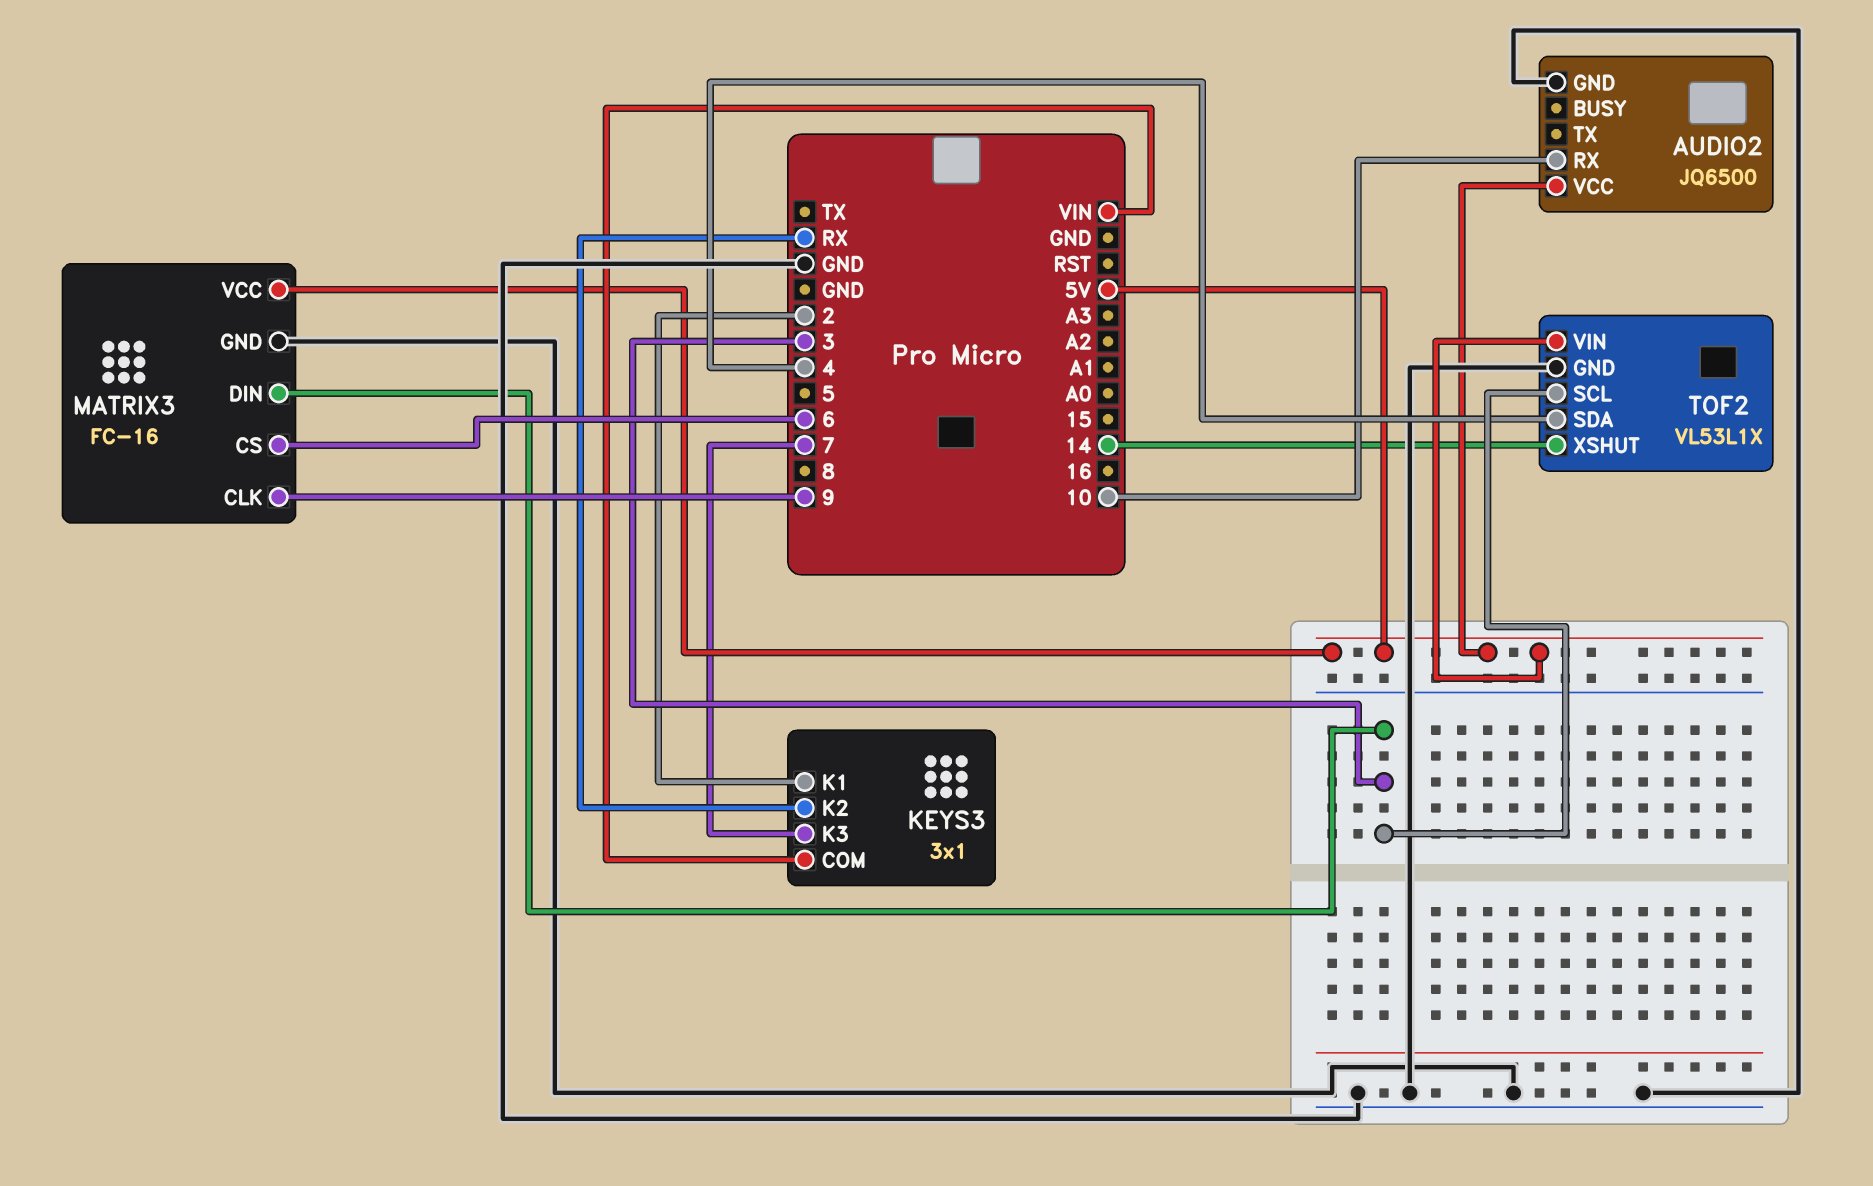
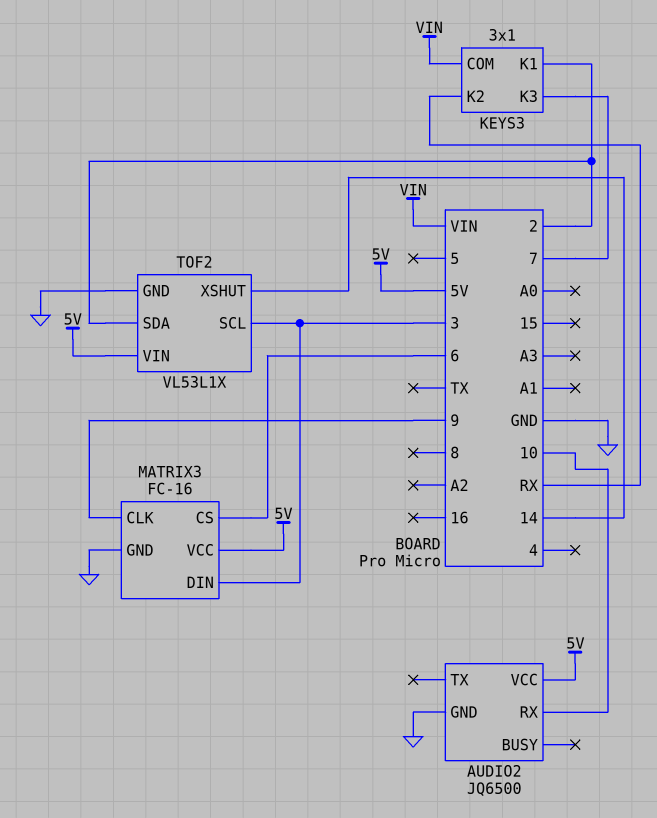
TOF2 pin SDA: 4 -> 2

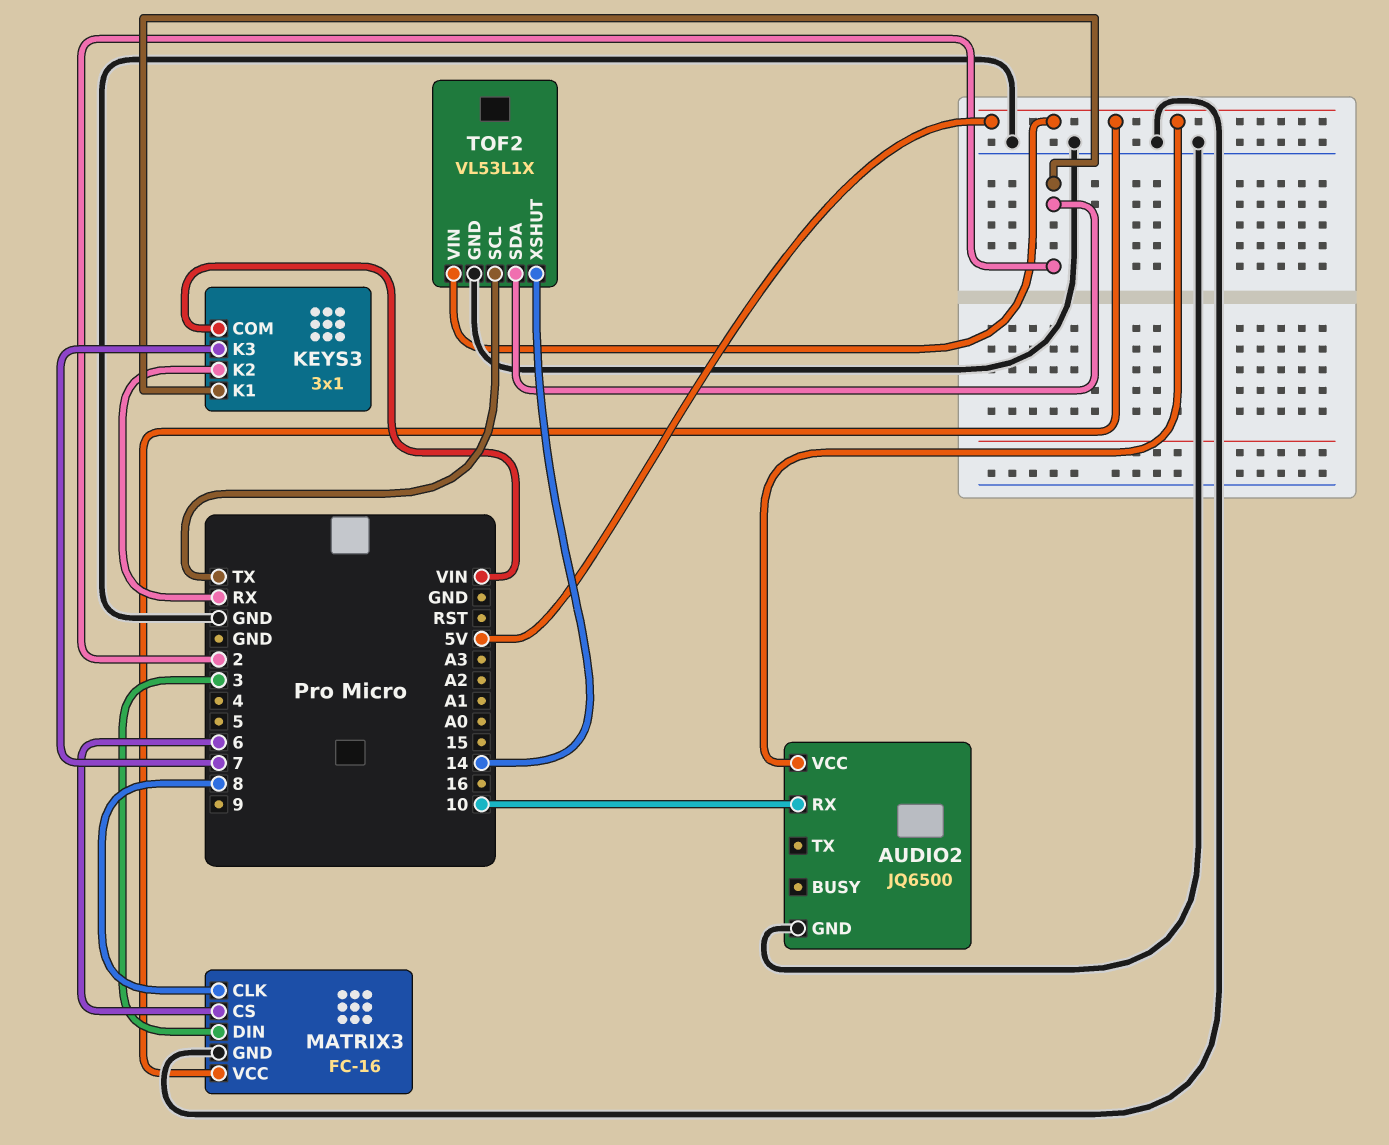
MATRIX3 pin CLK: 9 -> 8
TOF2 pin SCL: 3 -> TX

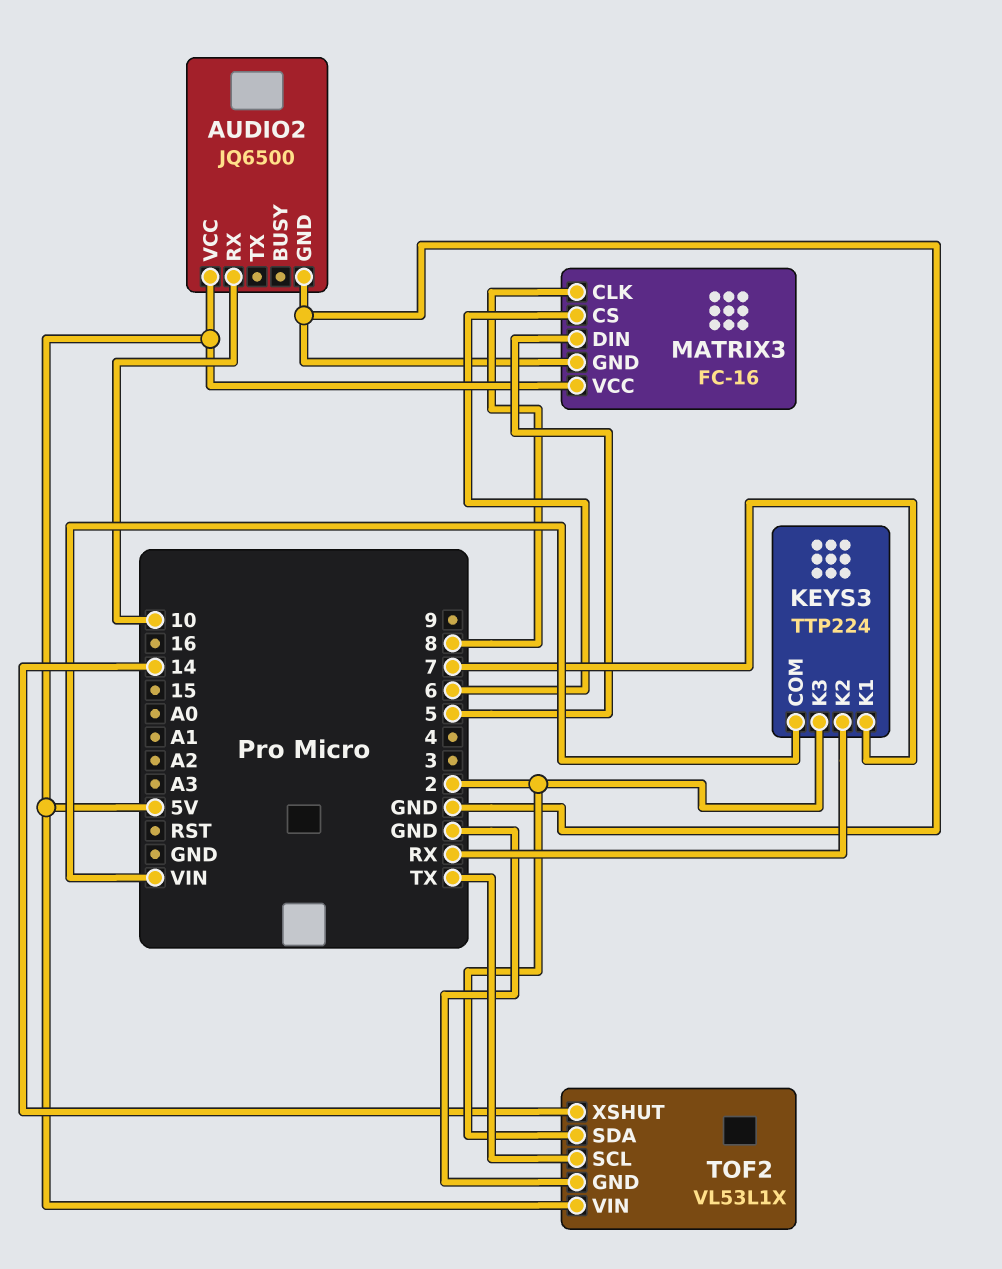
KEYS3: 3x1 -> TTP224
KEYS3 pin K1: 2 -> 7
KEYS3 pin K3: 7 -> 2
MATRIX3 pin DIN: 3 -> 5

